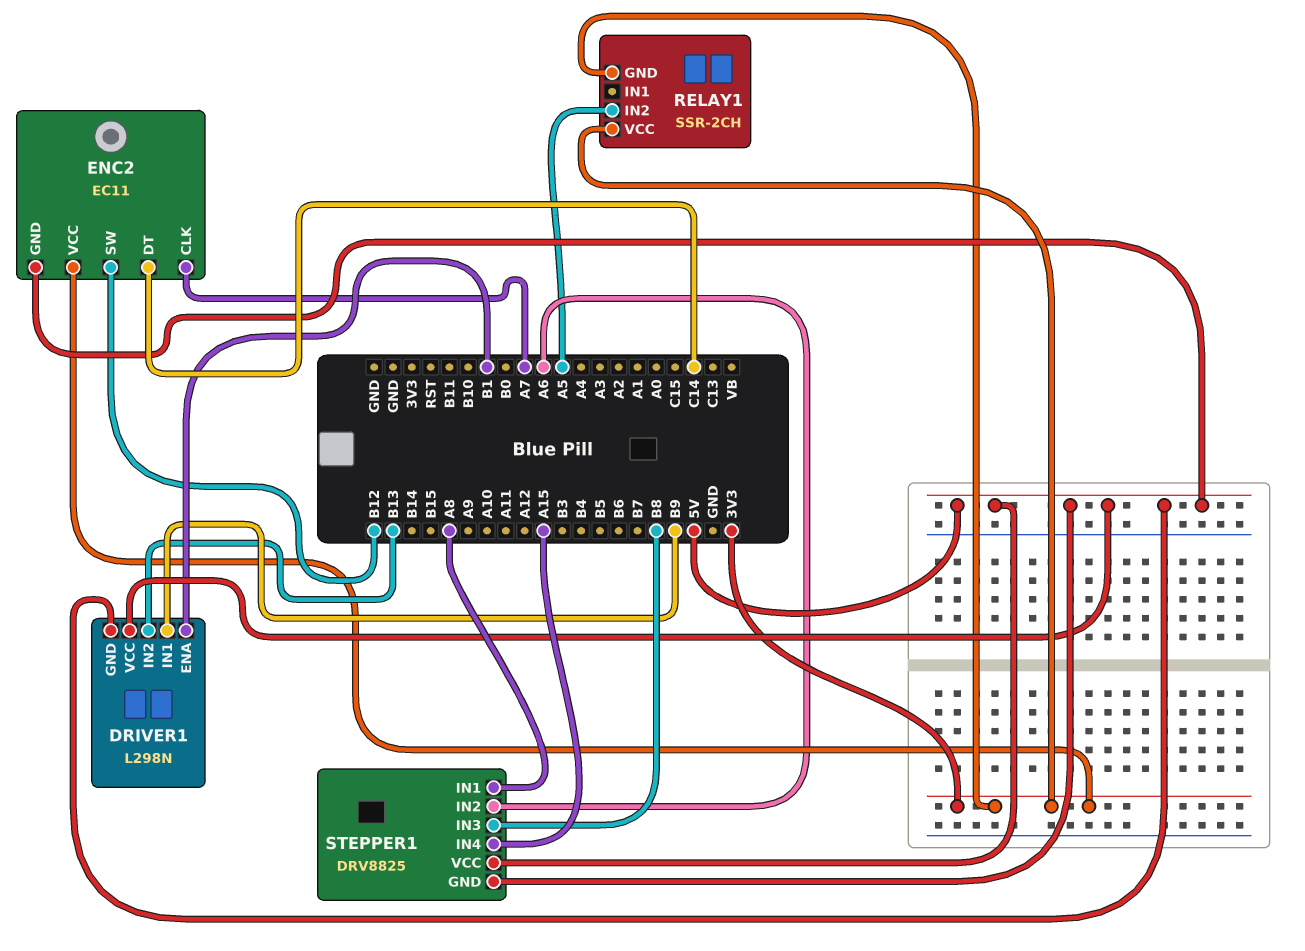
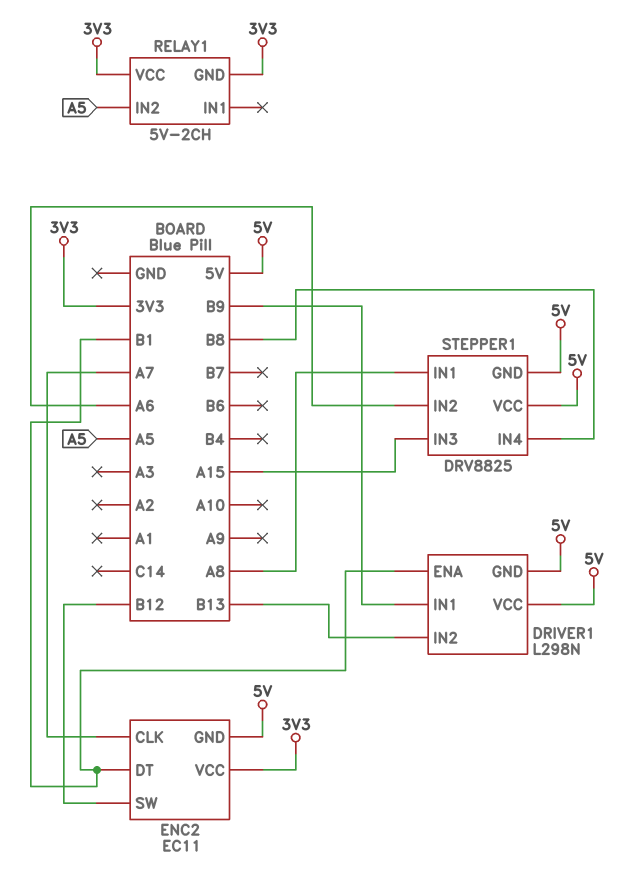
ENC2 pin DT: C14 -> B1
RELAY1: SSR-2CH -> 5V-2CH
STEPPER1 pin IN3: B8 -> A15
STEPPER1 pin IN4: A15 -> B8

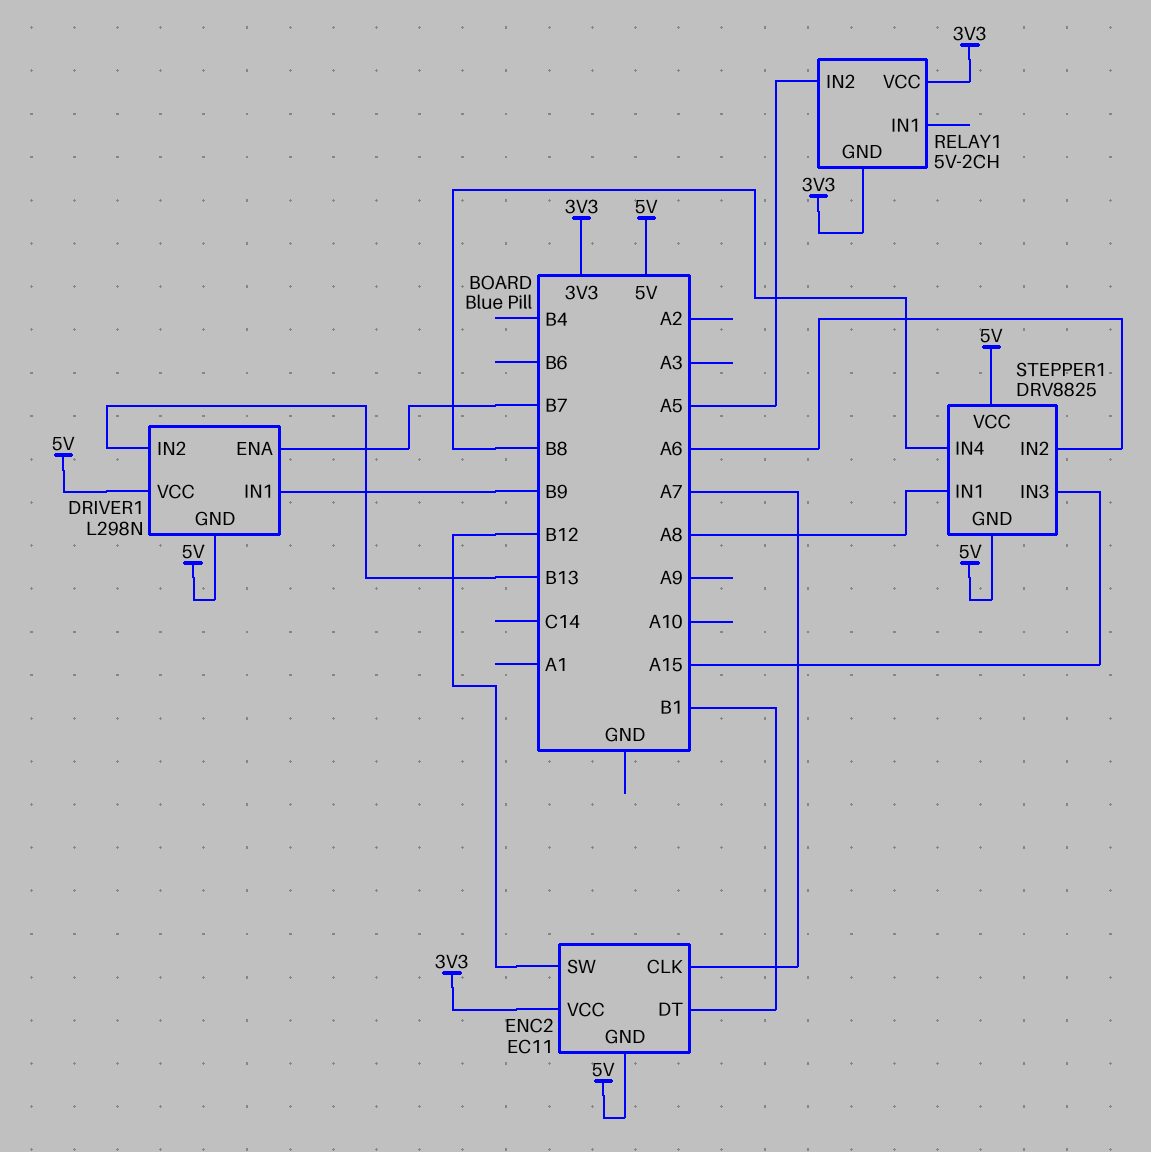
DRIVER1 pin ENA: B1 -> B7

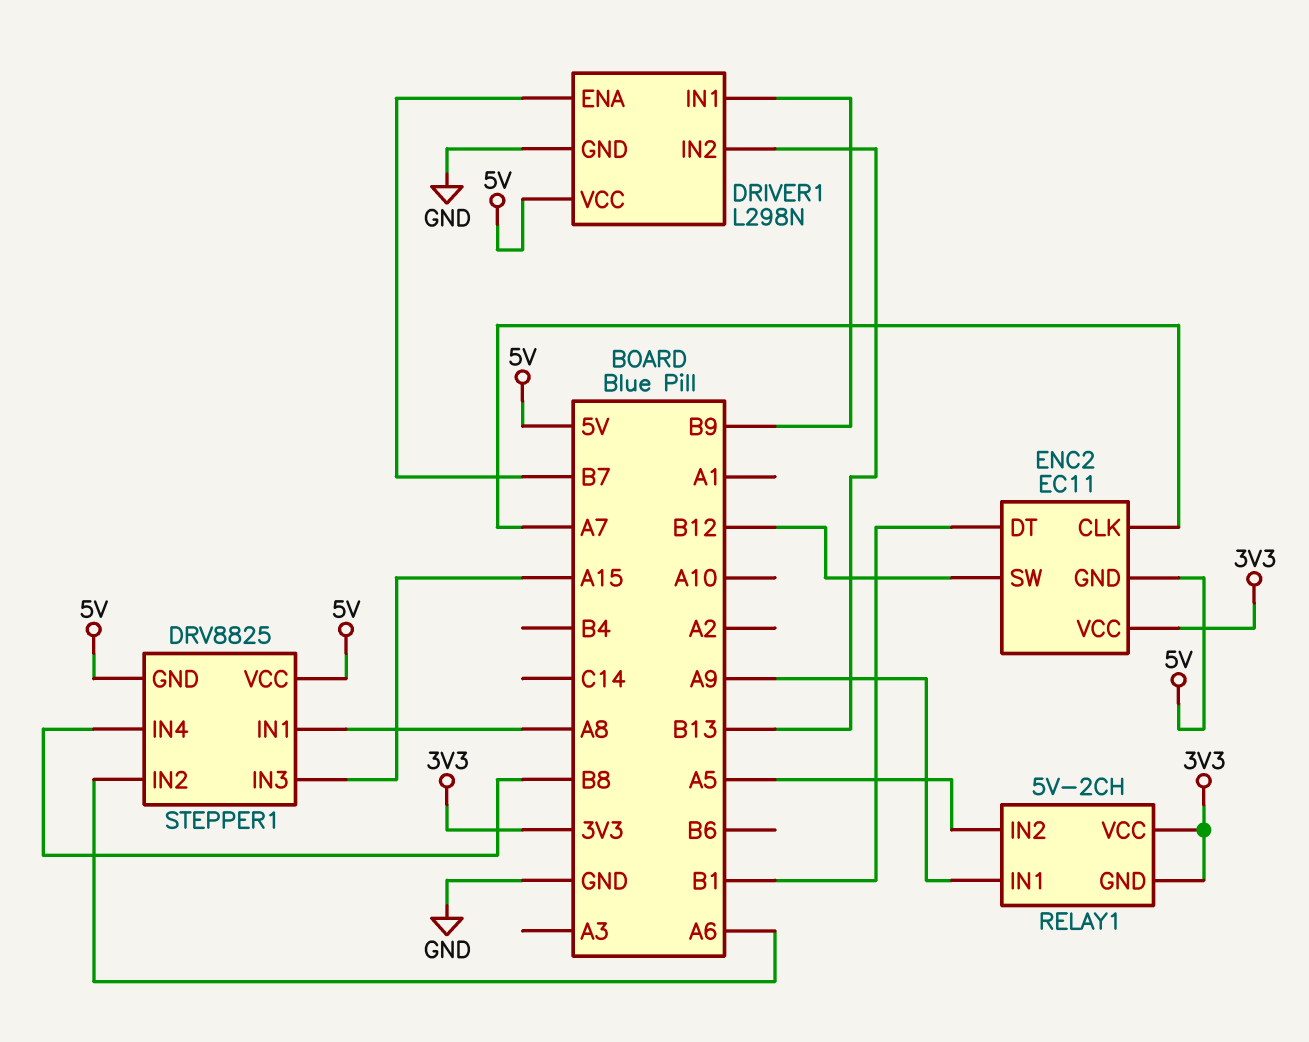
DRIVER1 pin GND: 5V -> GND
RELAY1 pin IN1: none -> A9

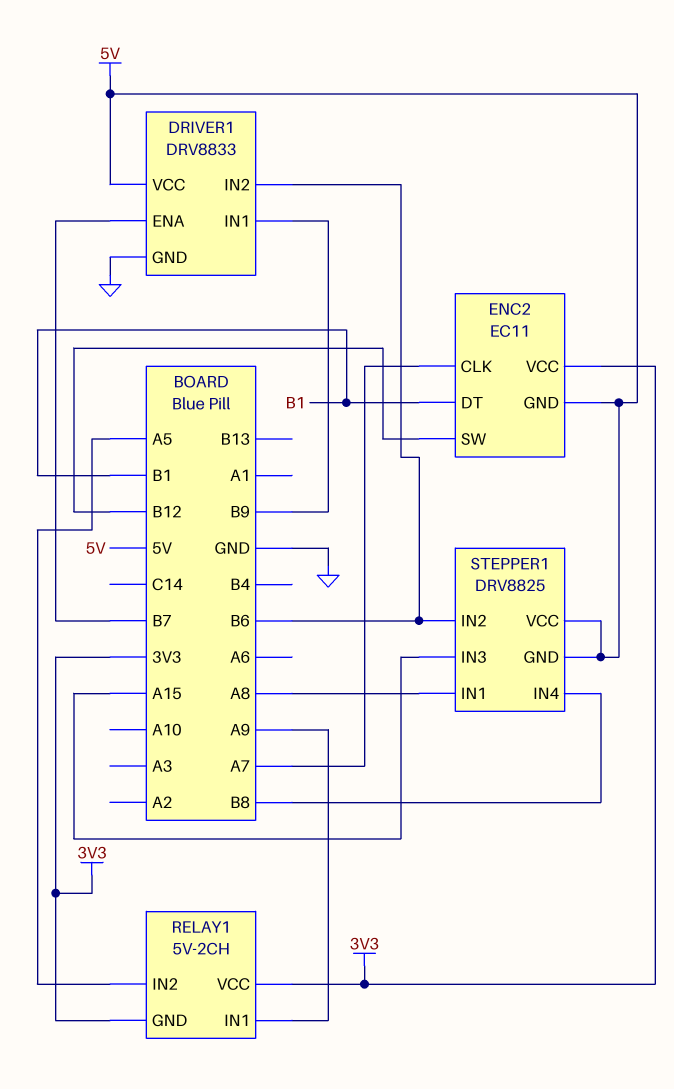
DRIVER1: L298N -> DRV8833
DRIVER1 pin IN2: B13 -> B6
STEPPER1 pin IN2: A6 -> B6

